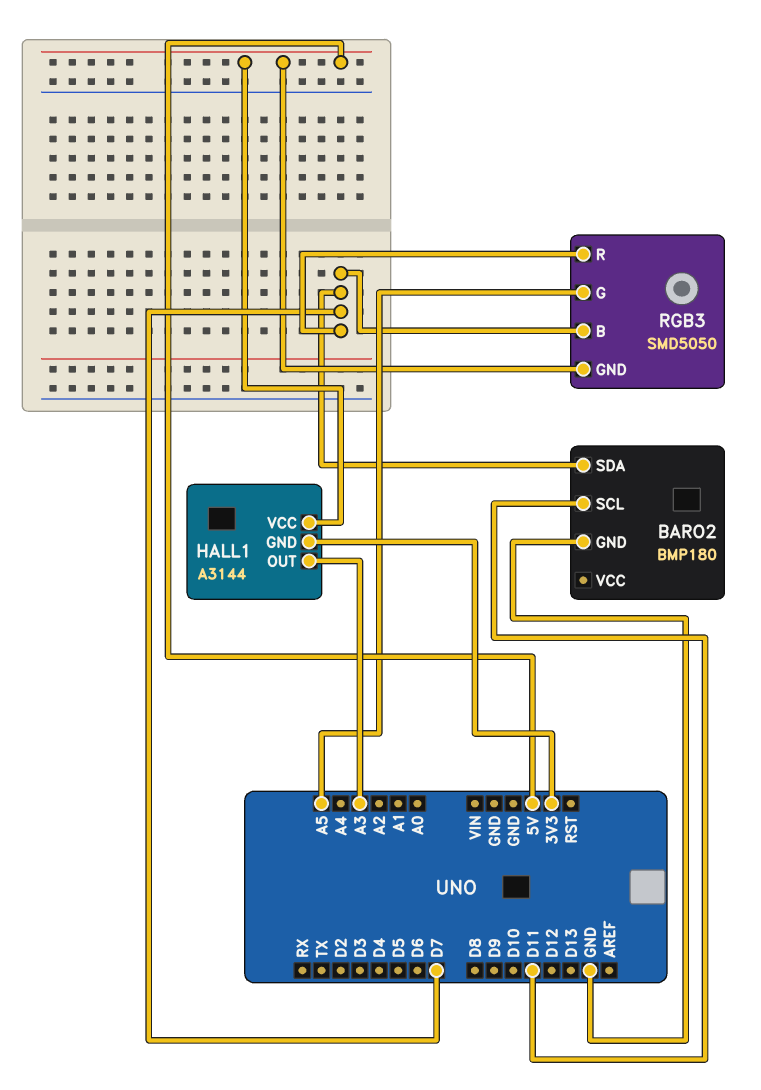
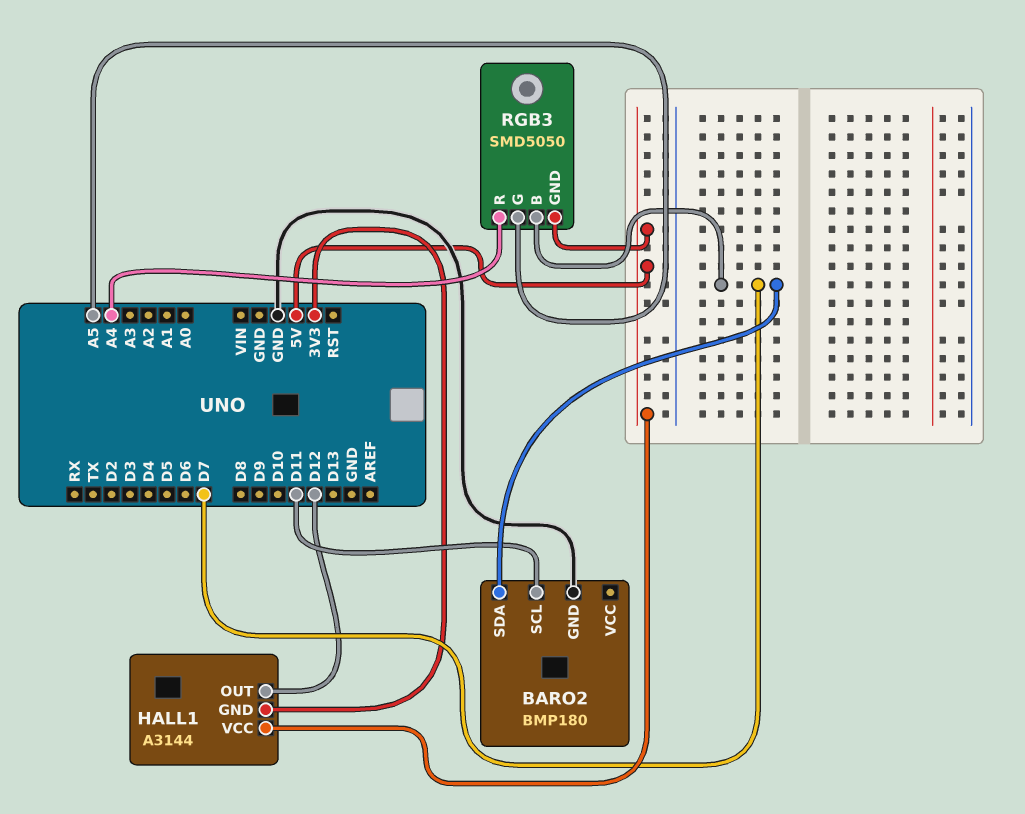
HALL1 pin OUT: A3 -> D12
RGB3 pin R: D7 -> A4

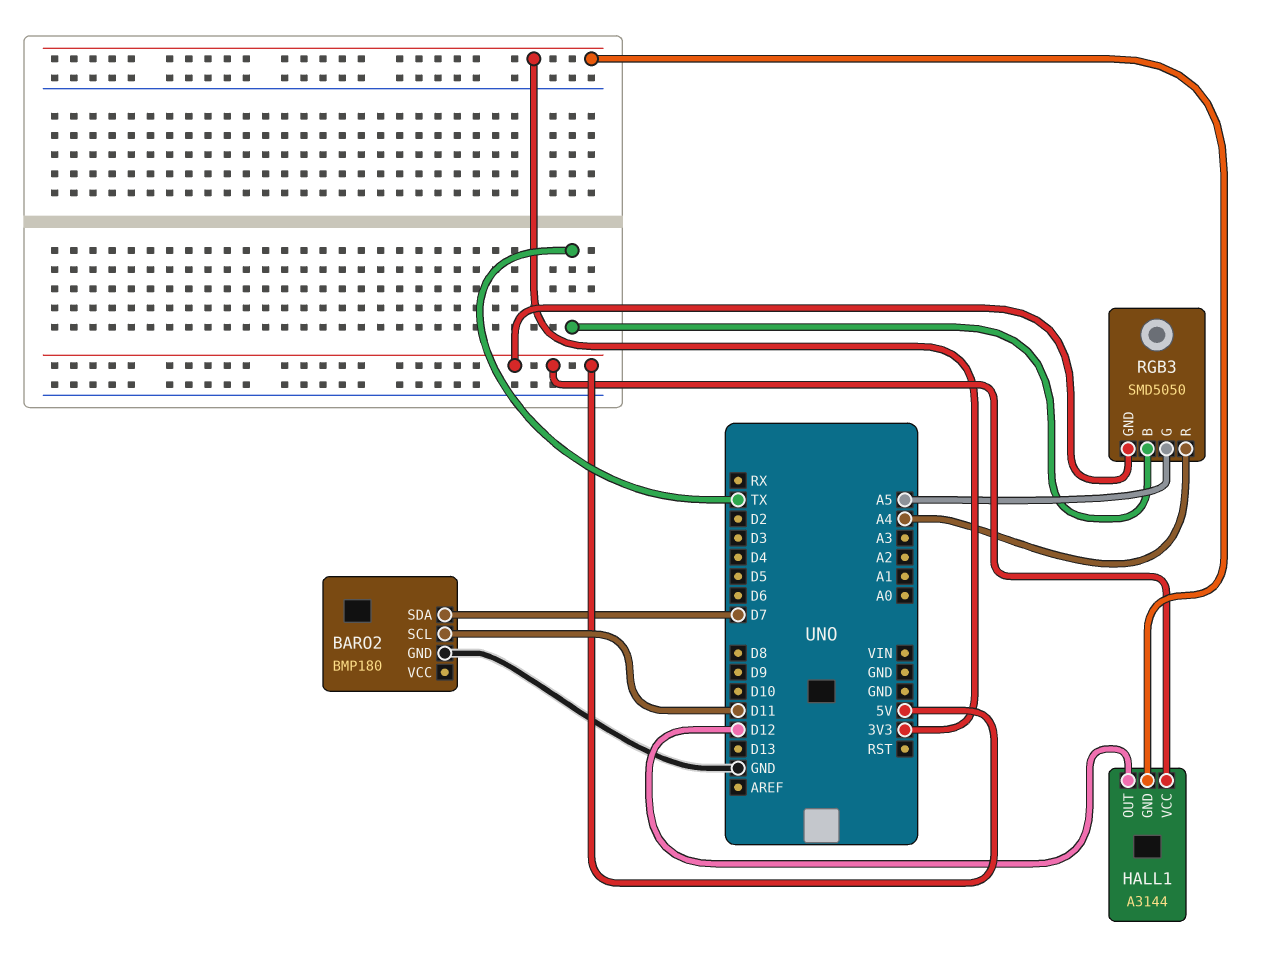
RGB3 pin B: D7 -> TX

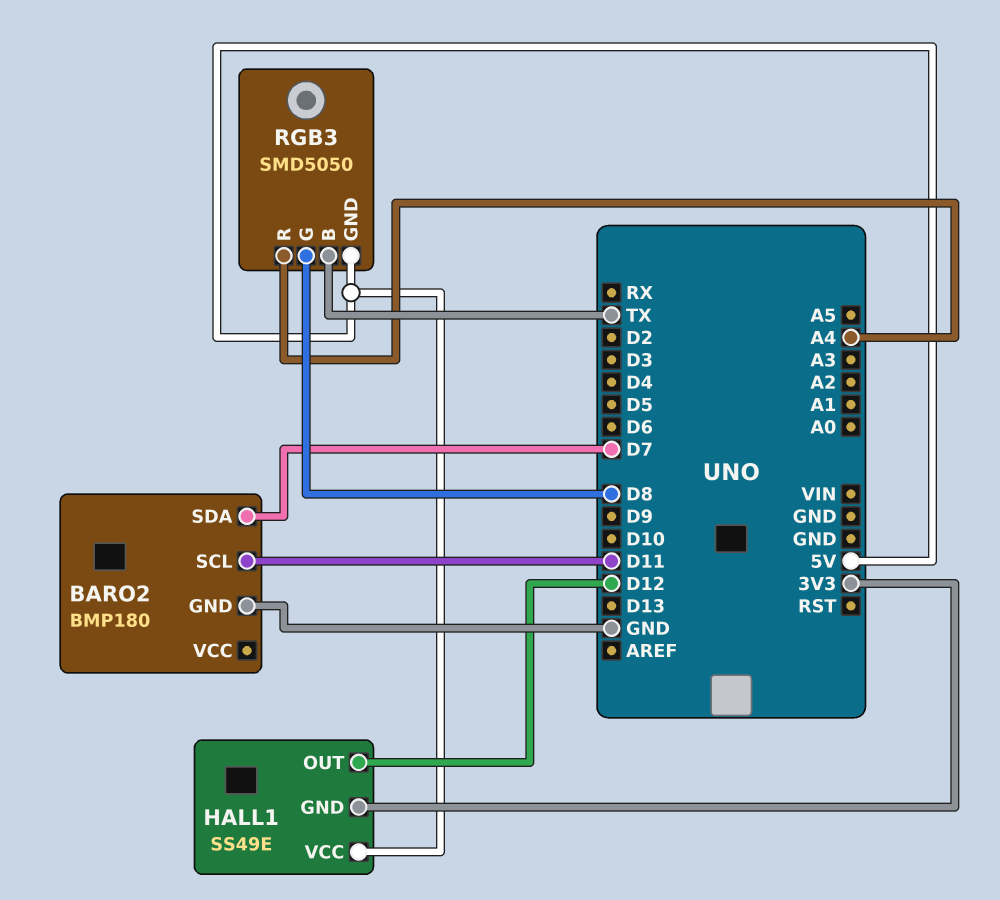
HALL1: A3144 -> SS49E
RGB3 pin G: A5 -> D8

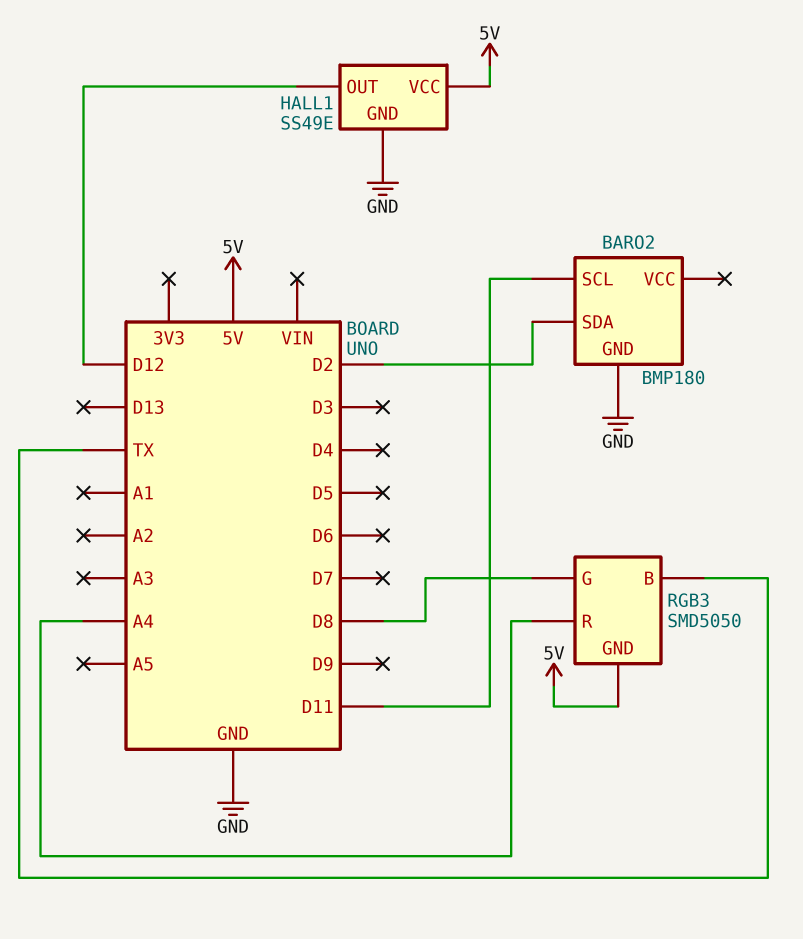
BARO2 pin SDA: D7 -> D2
HALL1 pin GND: 3V3 -> GND

